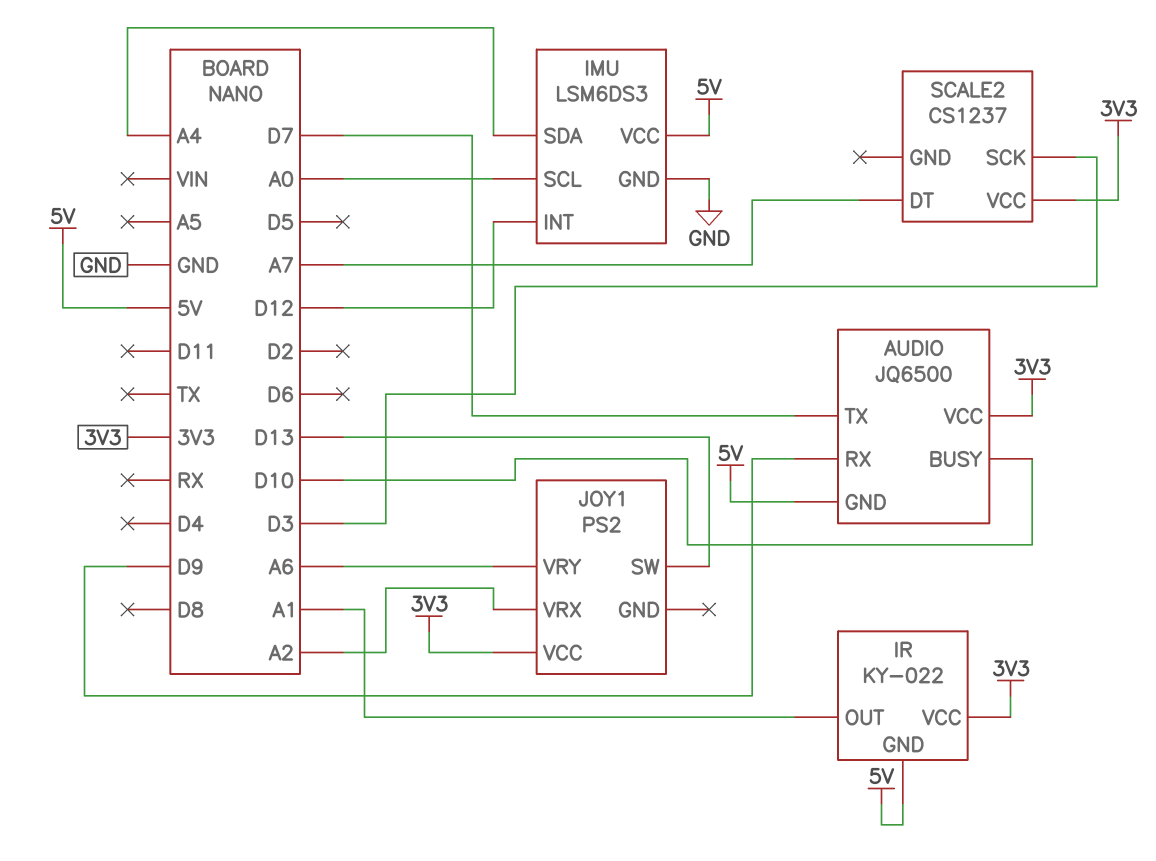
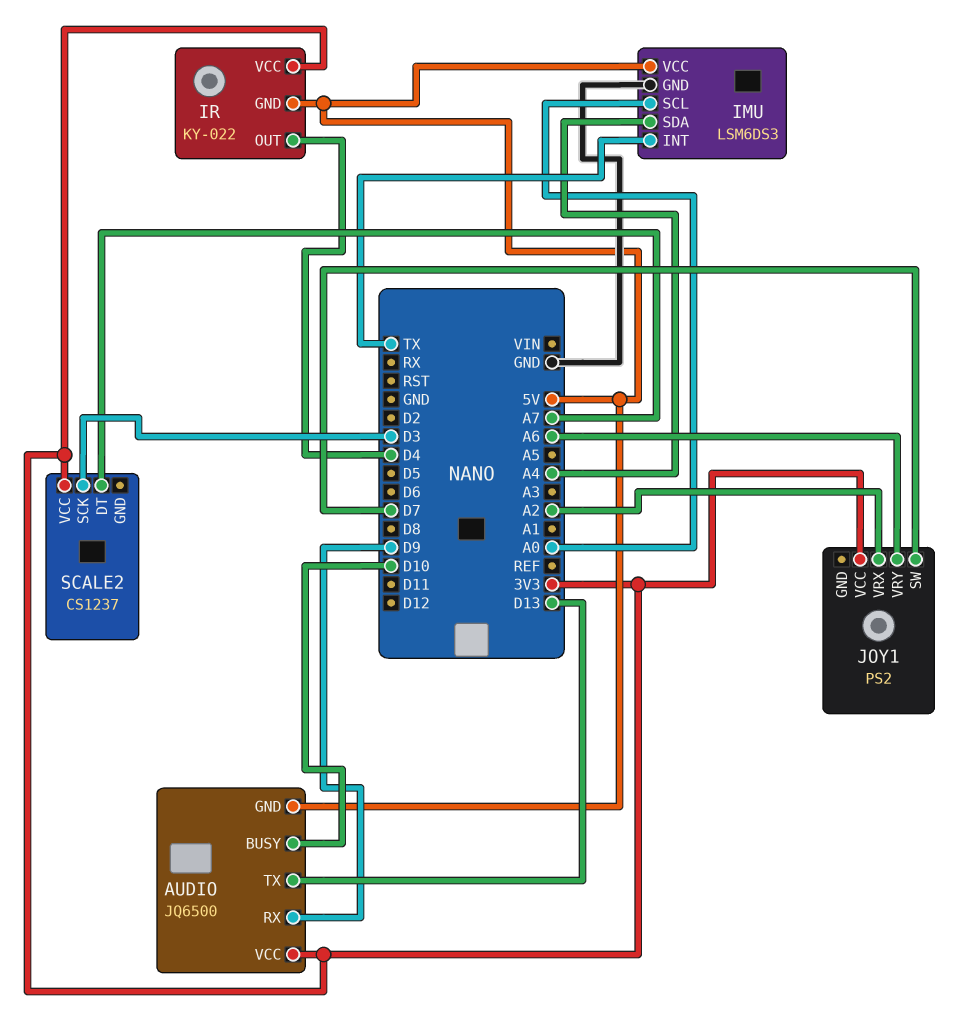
AUDIO pin TX: D7 -> D13
IMU pin INT: D12 -> TX
IR pin OUT: A1 -> D4
JOY1 pin SW: D13 -> D7

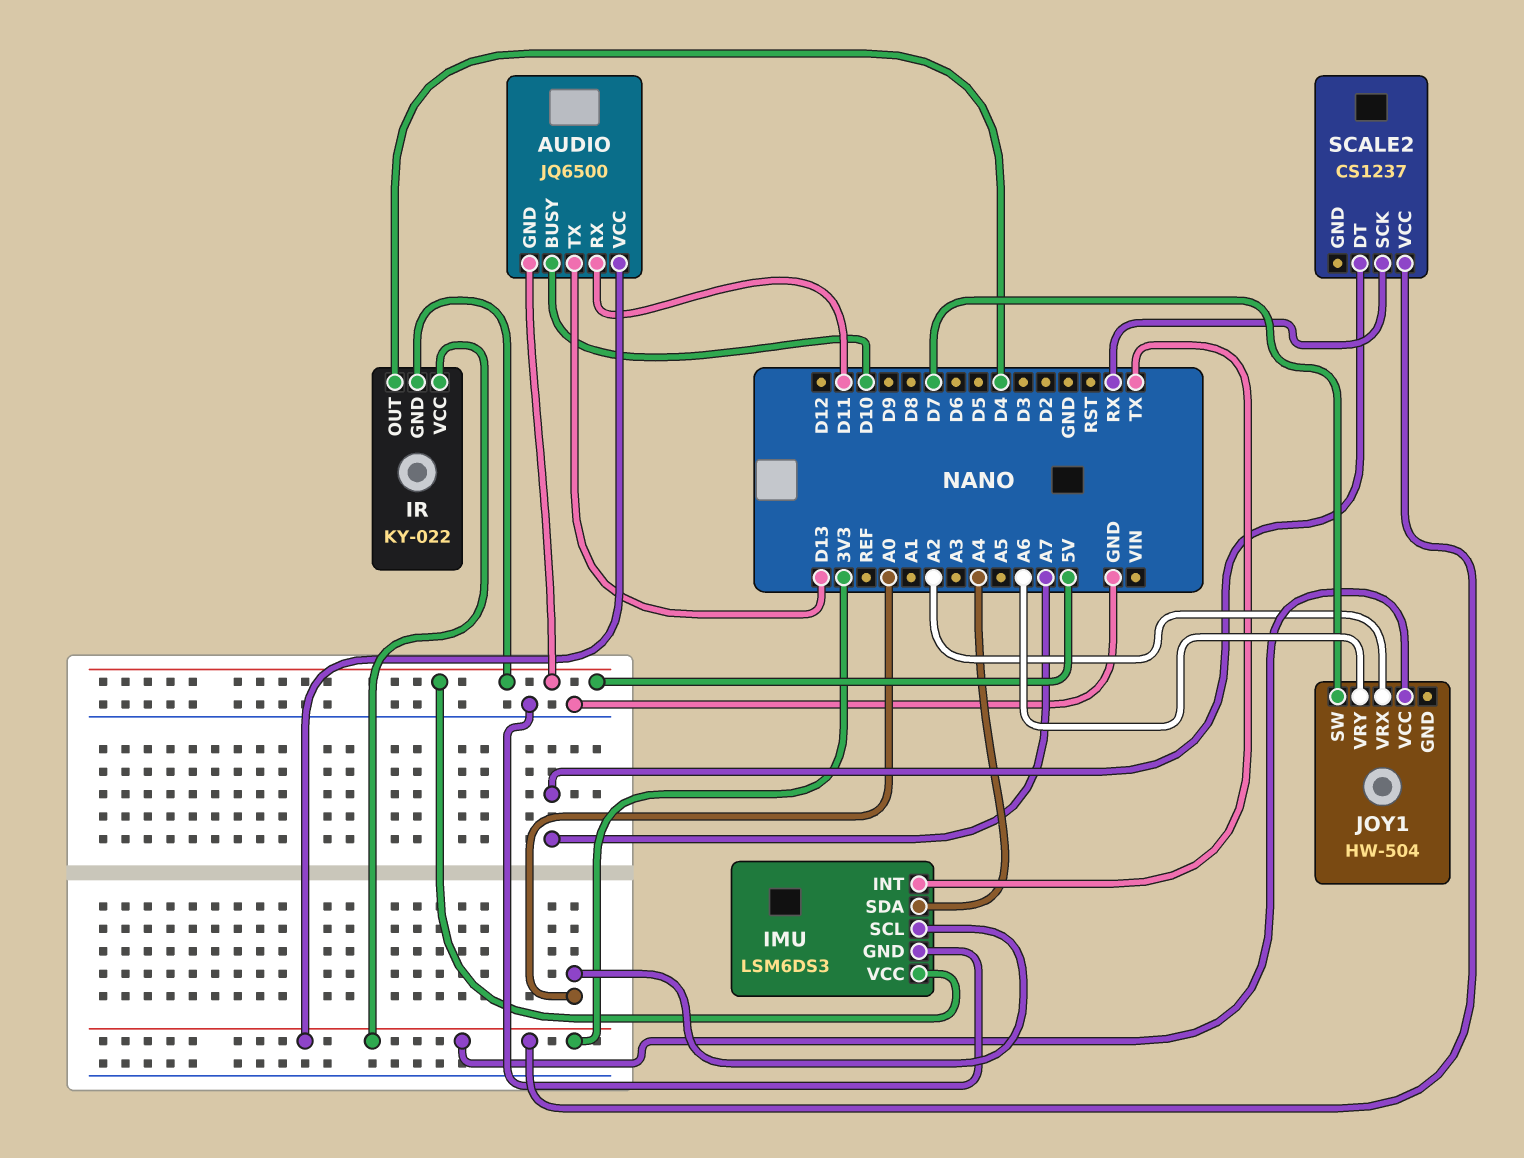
AUDIO pin RX: D9 -> D11
JOY1: PS2 -> HW-504
SCALE2 pin SCK: D3 -> RX

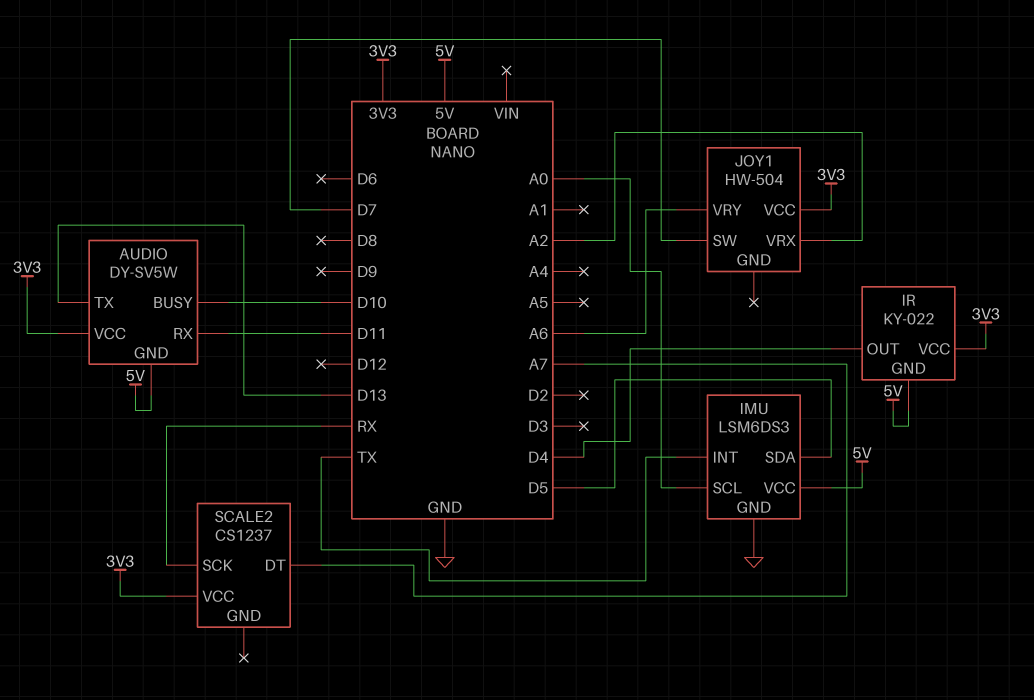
AUDIO: JQ6500 -> DY-SV5W
IMU pin SDA: A4 -> D5

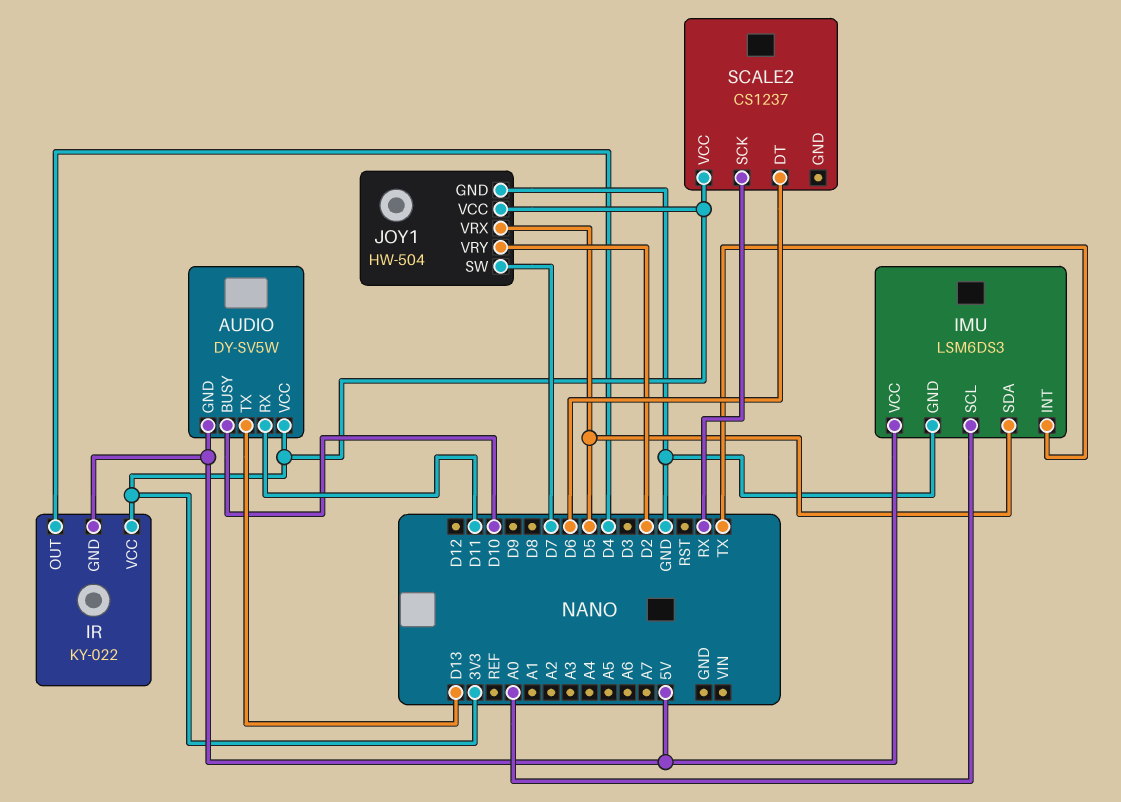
JOY1 pin GND: none -> GND
JOY1 pin VRX: A2 -> D5
JOY1 pin VRY: A6 -> D2
SCALE2 pin DT: A7 -> D6

